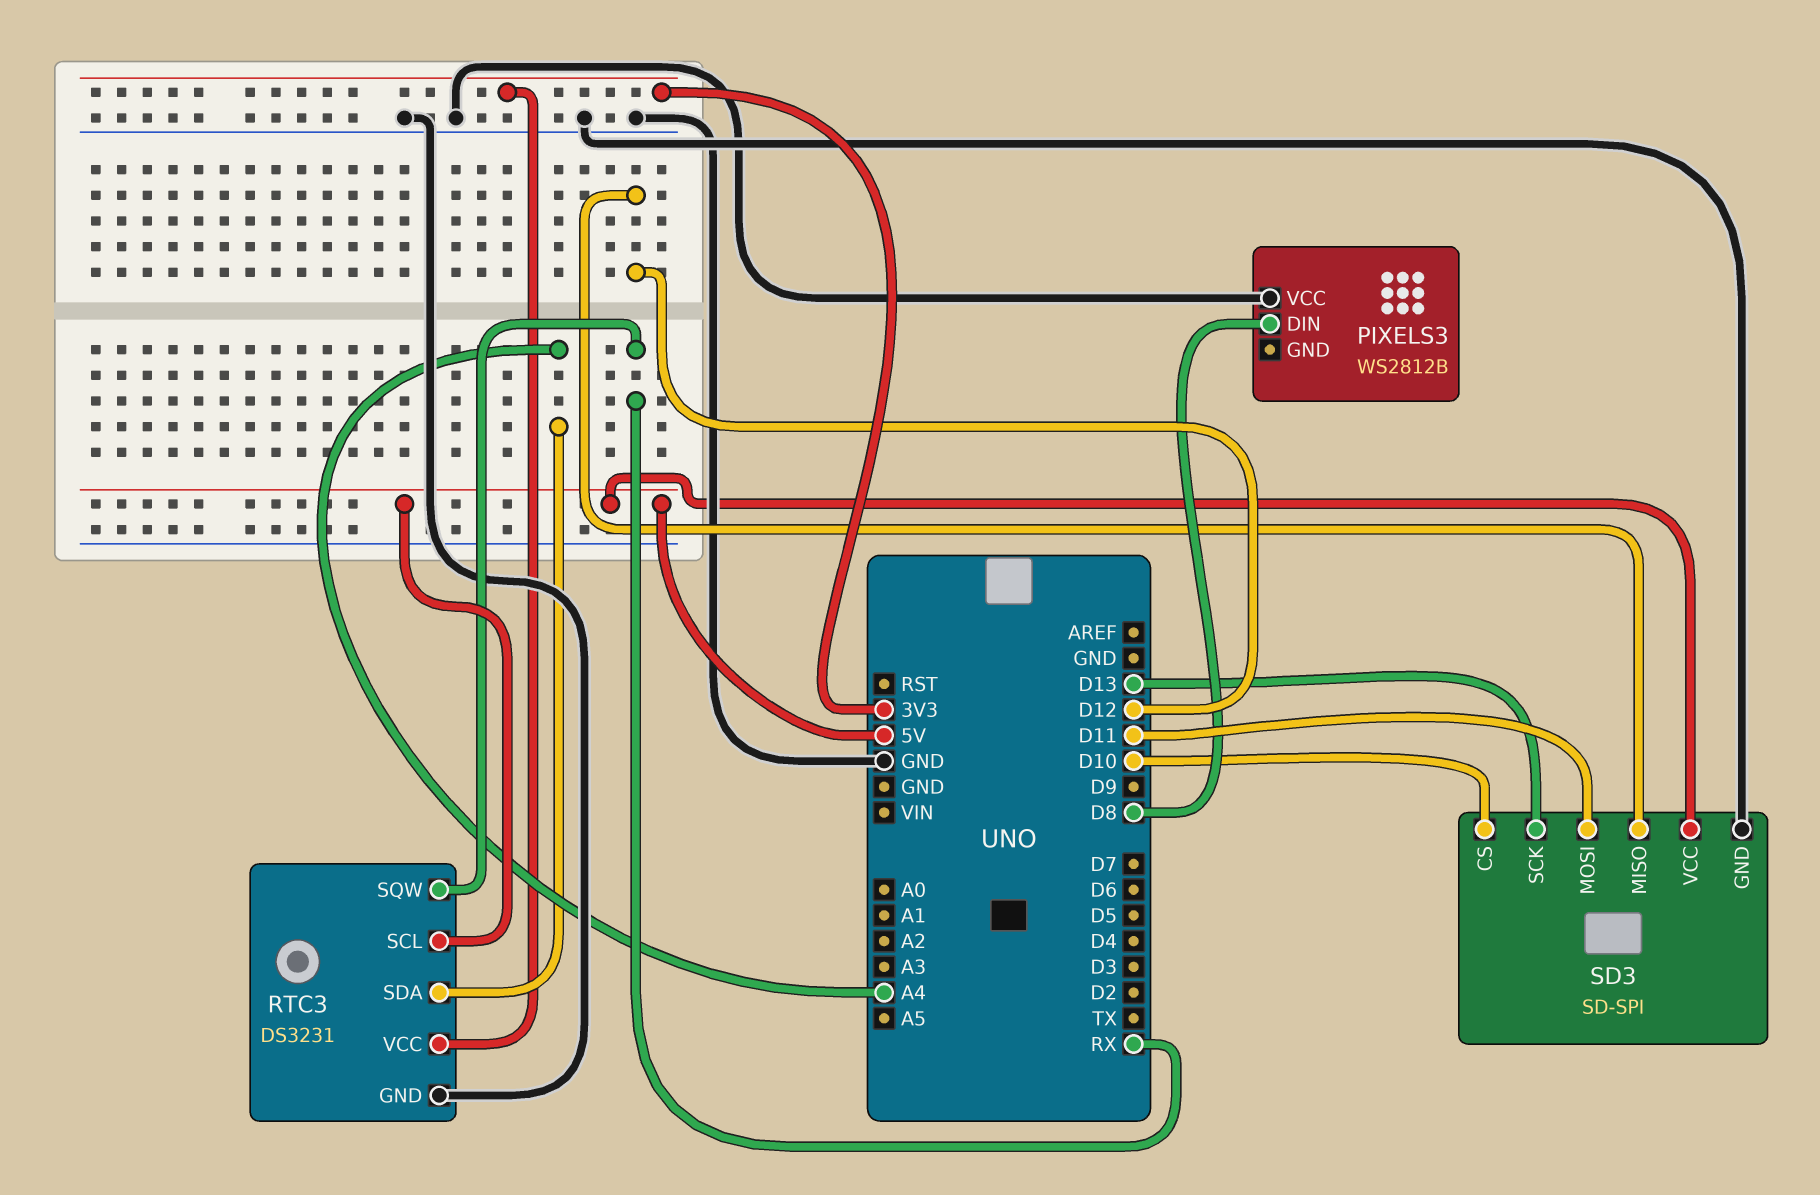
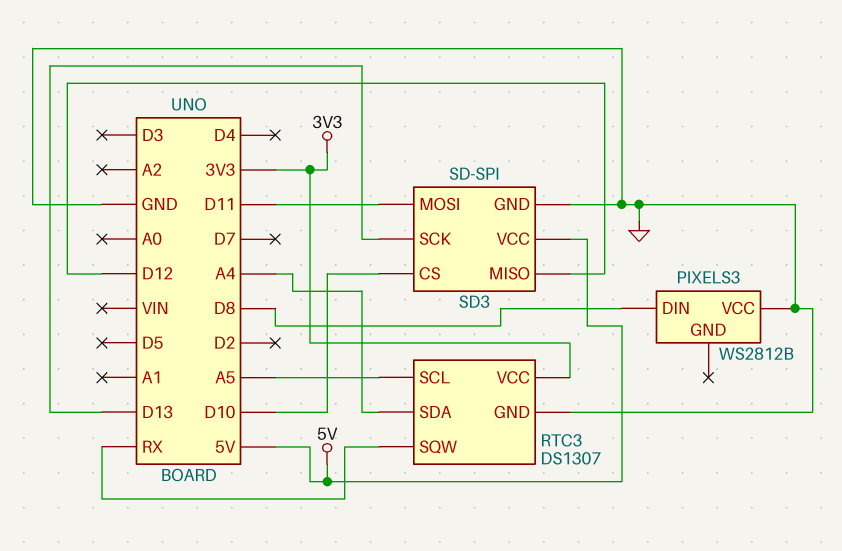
RTC3: DS3231 -> DS1307
RTC3 pin SCL: 5V -> A5

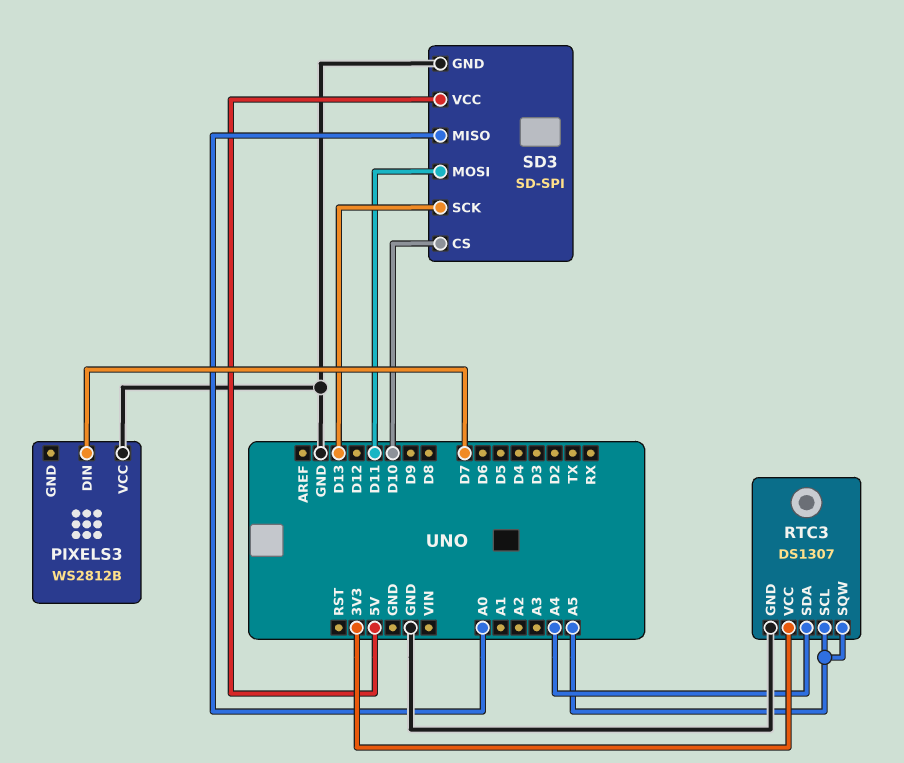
PIXELS3 pin DIN: D8 -> D7
RTC3 pin SQW: RX -> A5
SD3 pin MISO: D12 -> A0

